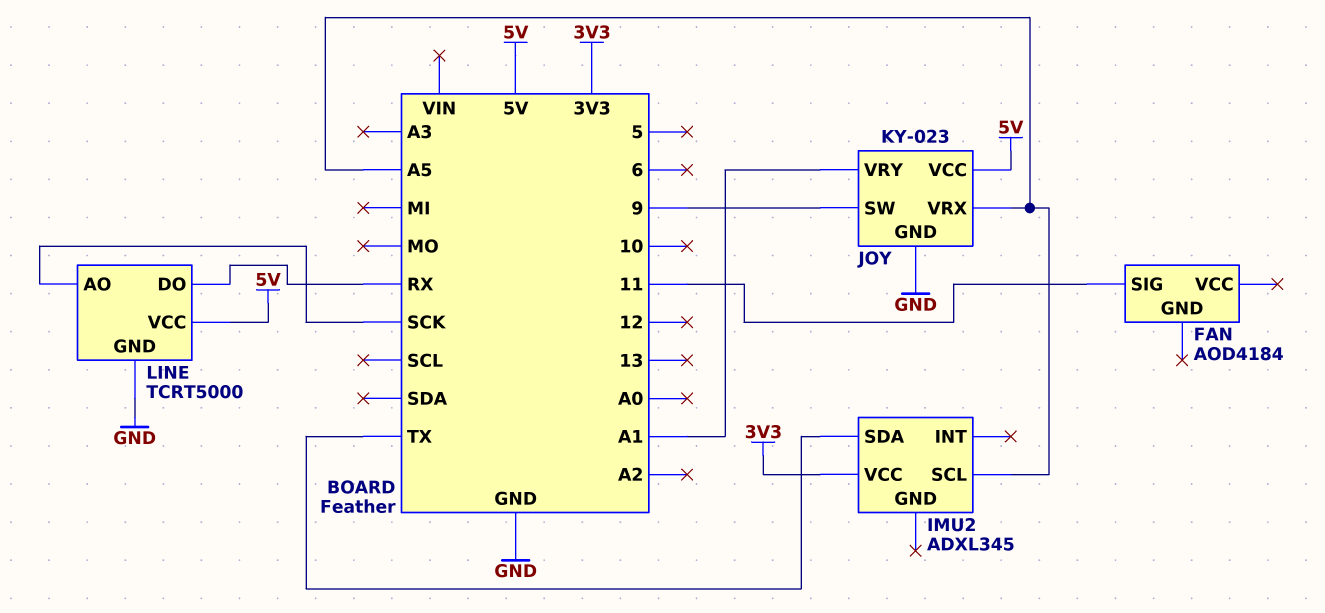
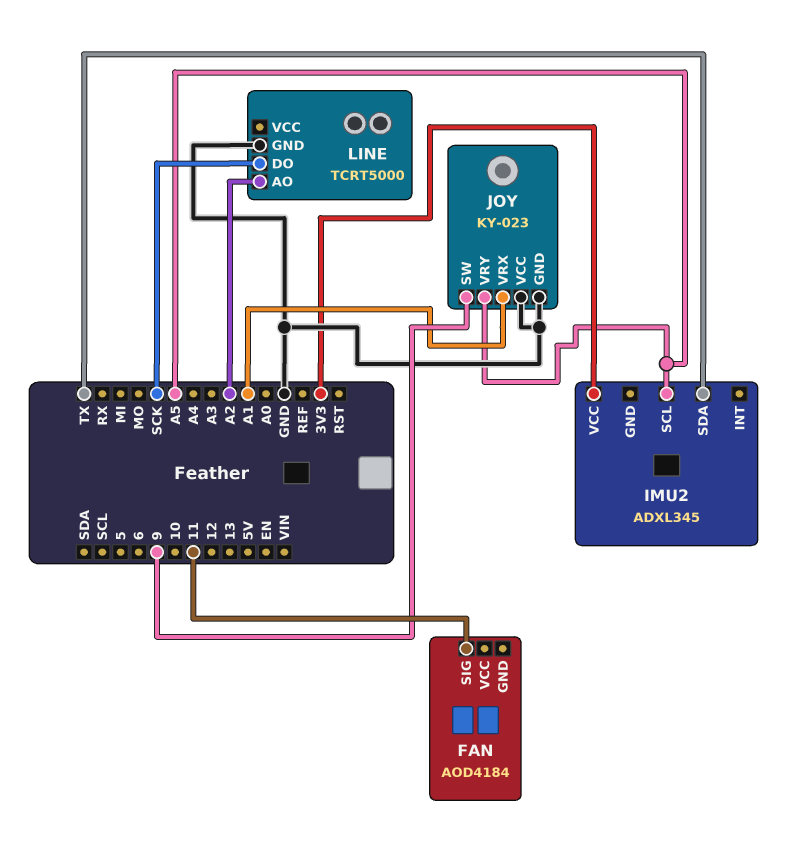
JOY pin VCC: 5V -> GND
JOY pin VRX: A5 -> A1
JOY pin VRY: A1 -> A5
LINE pin AO: SCK -> A2
LINE pin DO: RX -> SCK
LINE pin VCC: 5V -> none

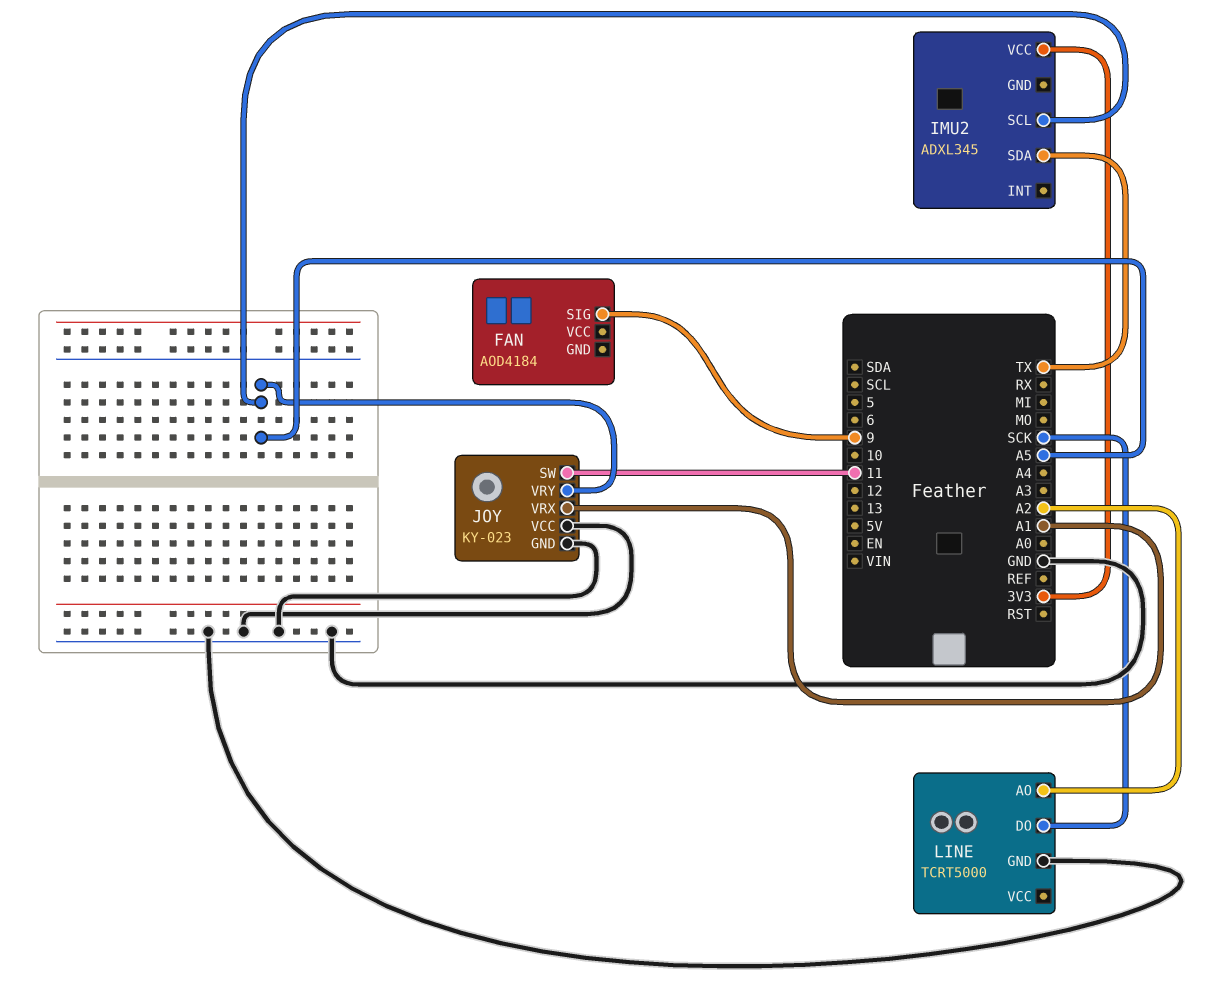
FAN pin SIG: 11 -> 9
JOY pin SW: 9 -> 11

